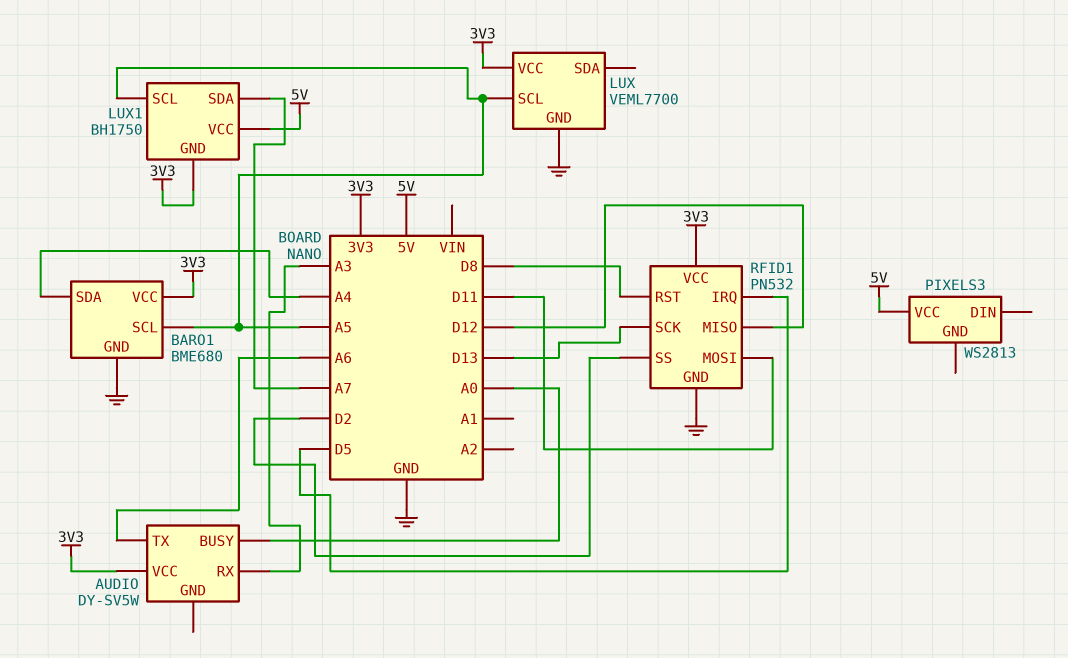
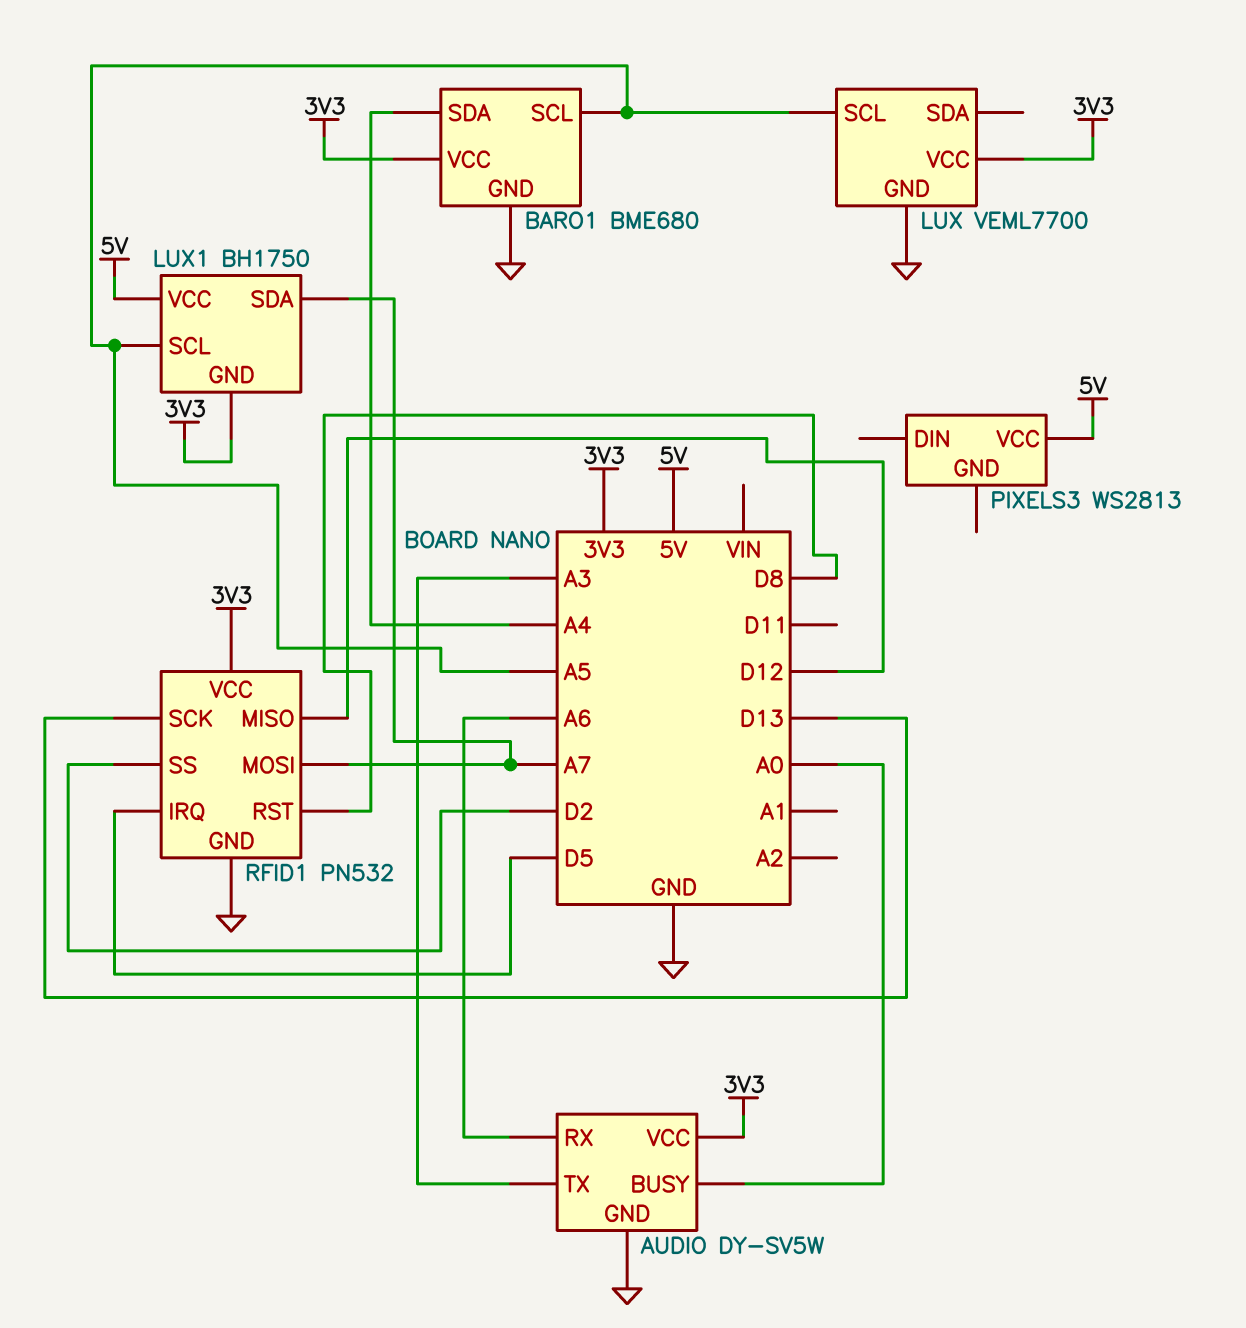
AUDIO pin GND: none -> GND
AUDIO pin RX: A3 -> A6
AUDIO pin TX: A6 -> A3
RFID1 pin MOSI: D11 -> A7

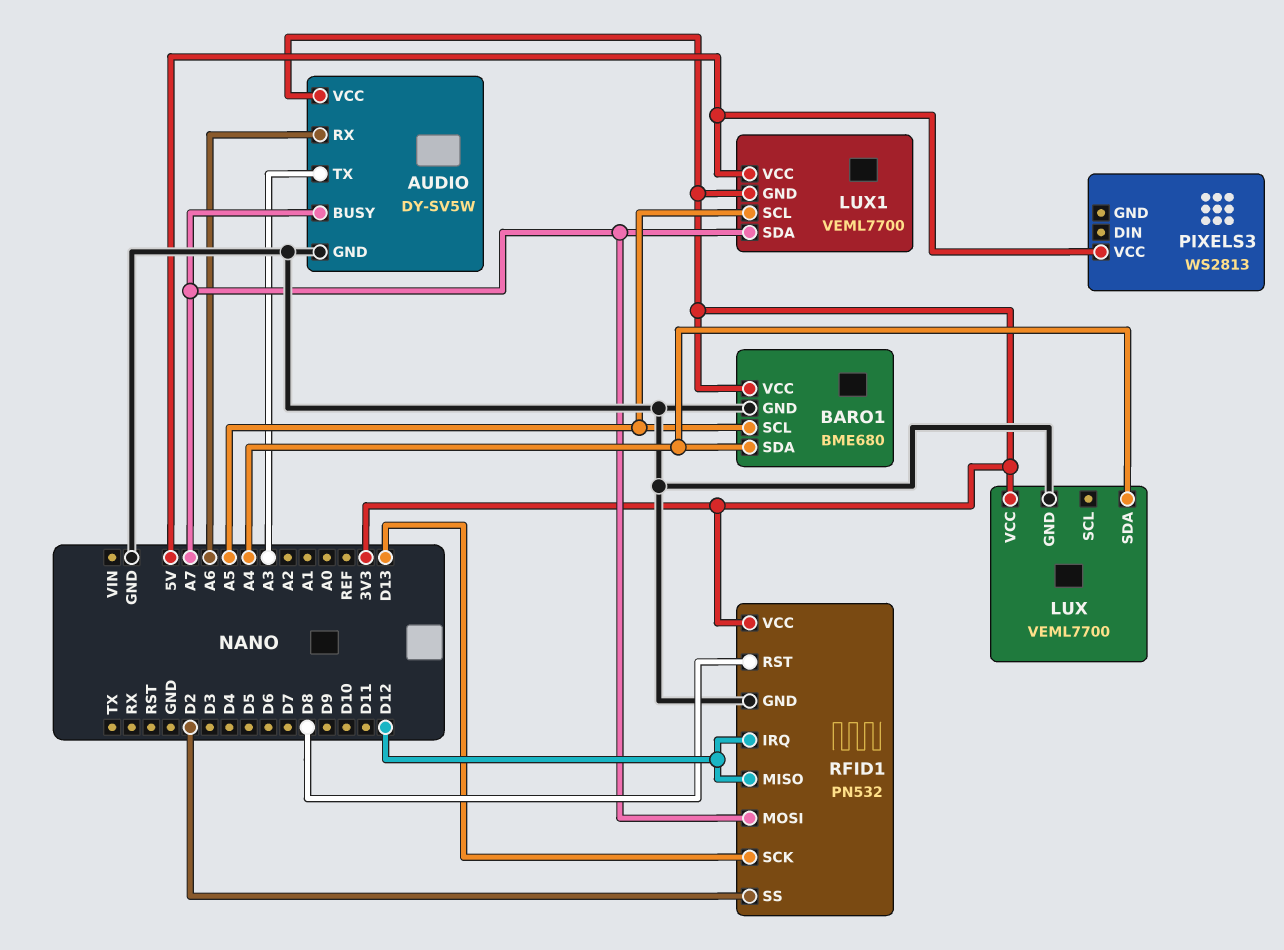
AUDIO pin BUSY: A0 -> A7
LUX pin SCL: A5 -> none
LUX pin SDA: none -> A4
LUX1: BH1750 -> VEML7700
RFID1 pin IRQ: D5 -> D12

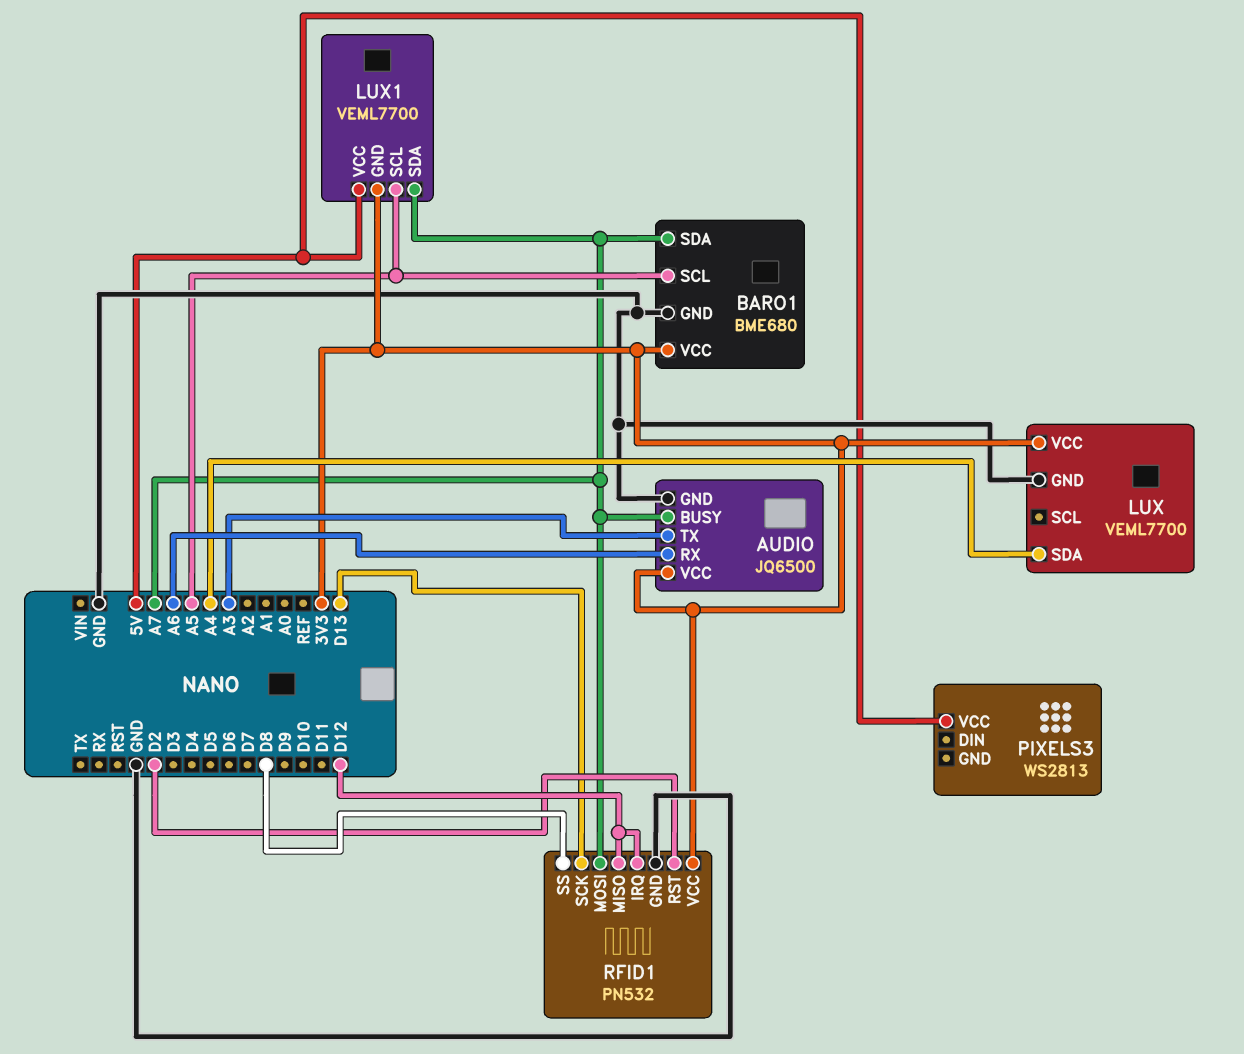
AUDIO: DY-SV5W -> JQ6500
BARO1 pin SDA: A4 -> A7
RFID1 pin RST: D8 -> D2
RFID1 pin SS: D2 -> D8

